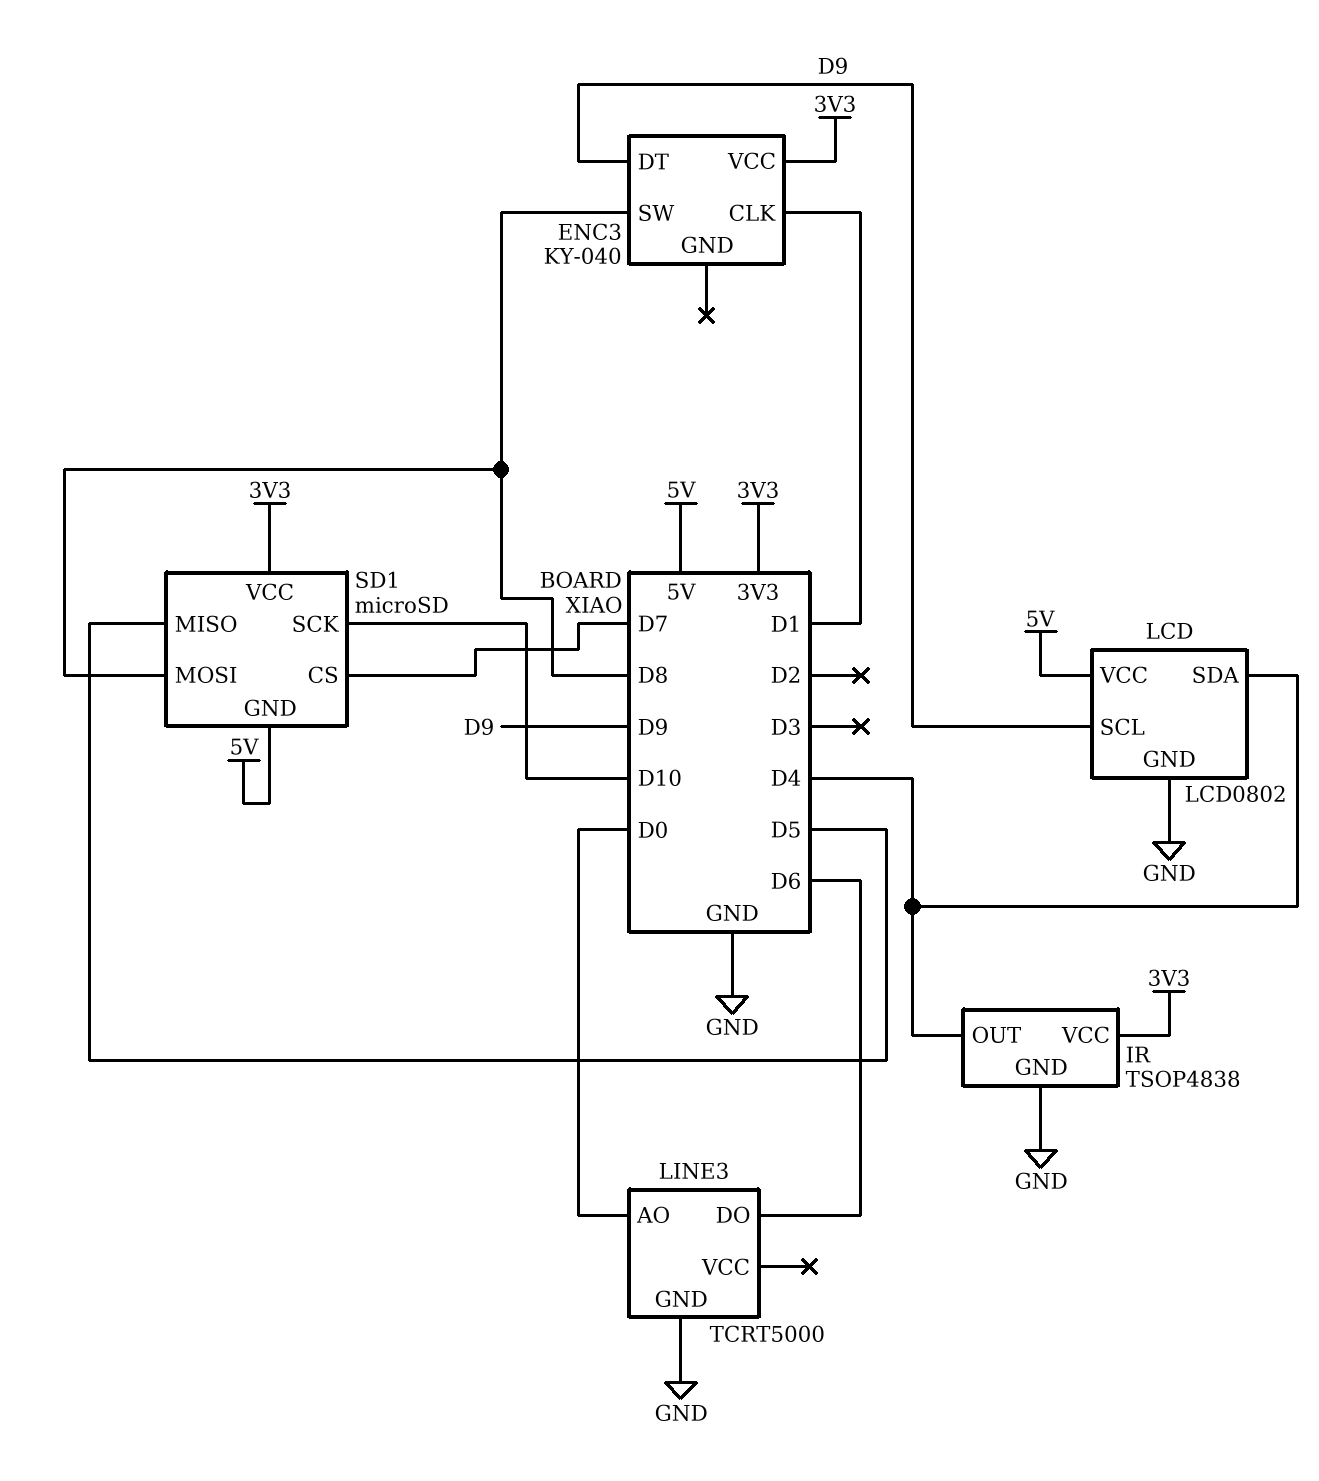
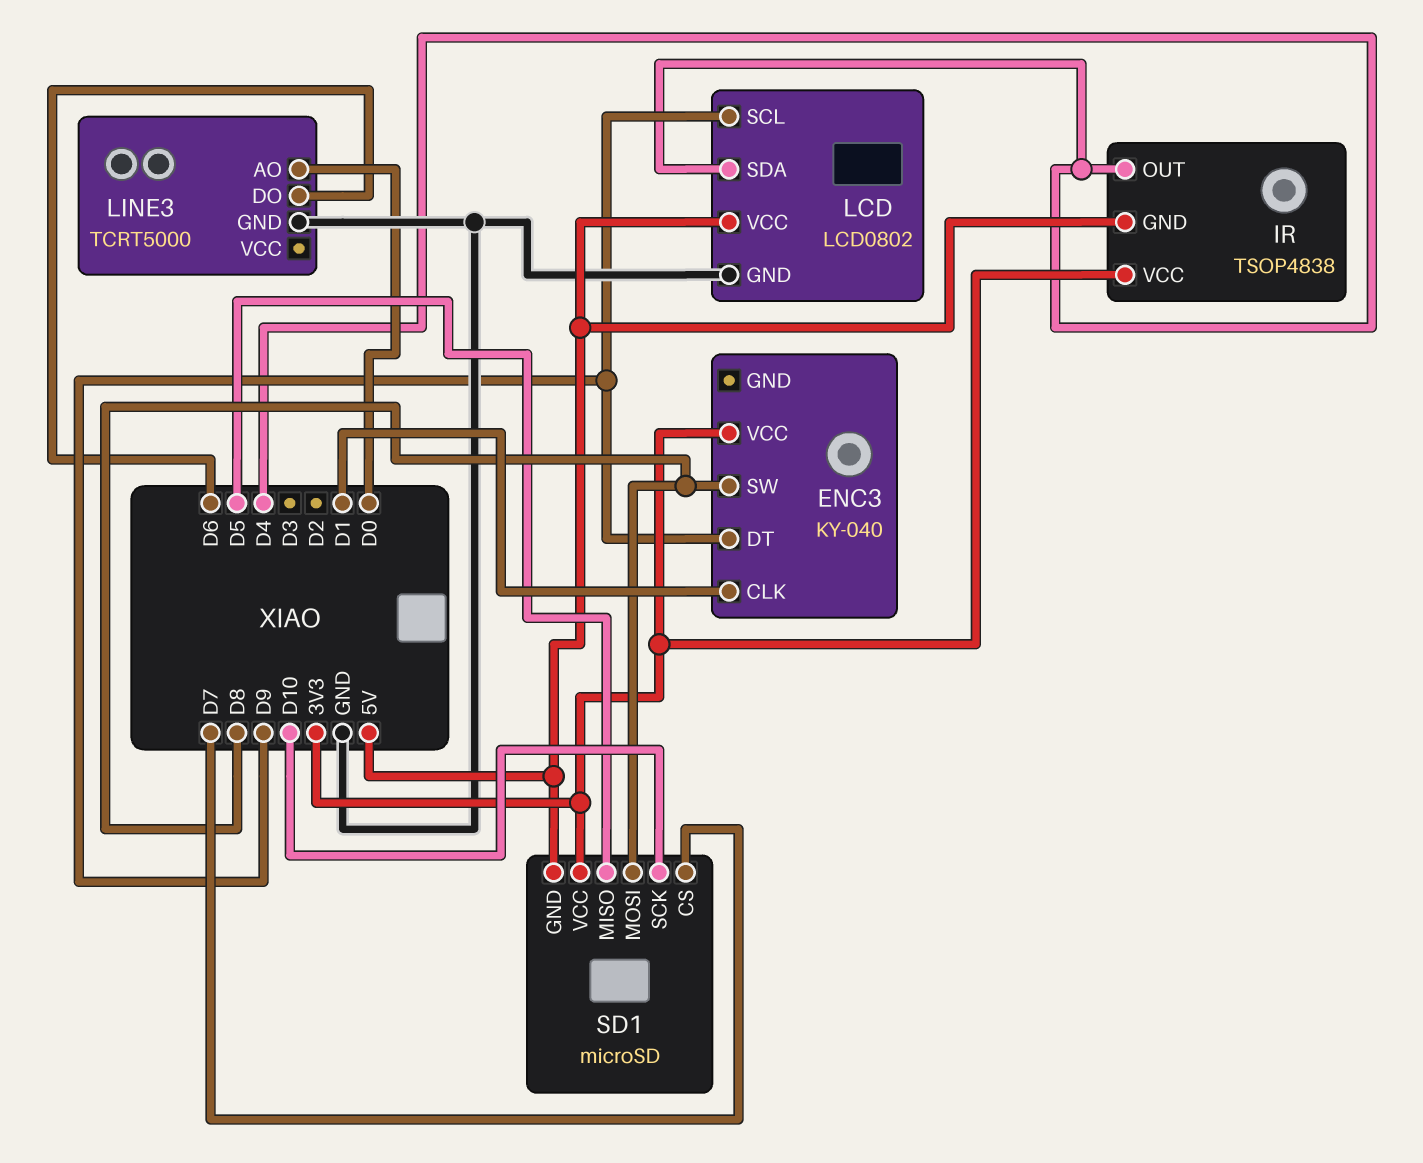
IR pin GND: GND -> 5V

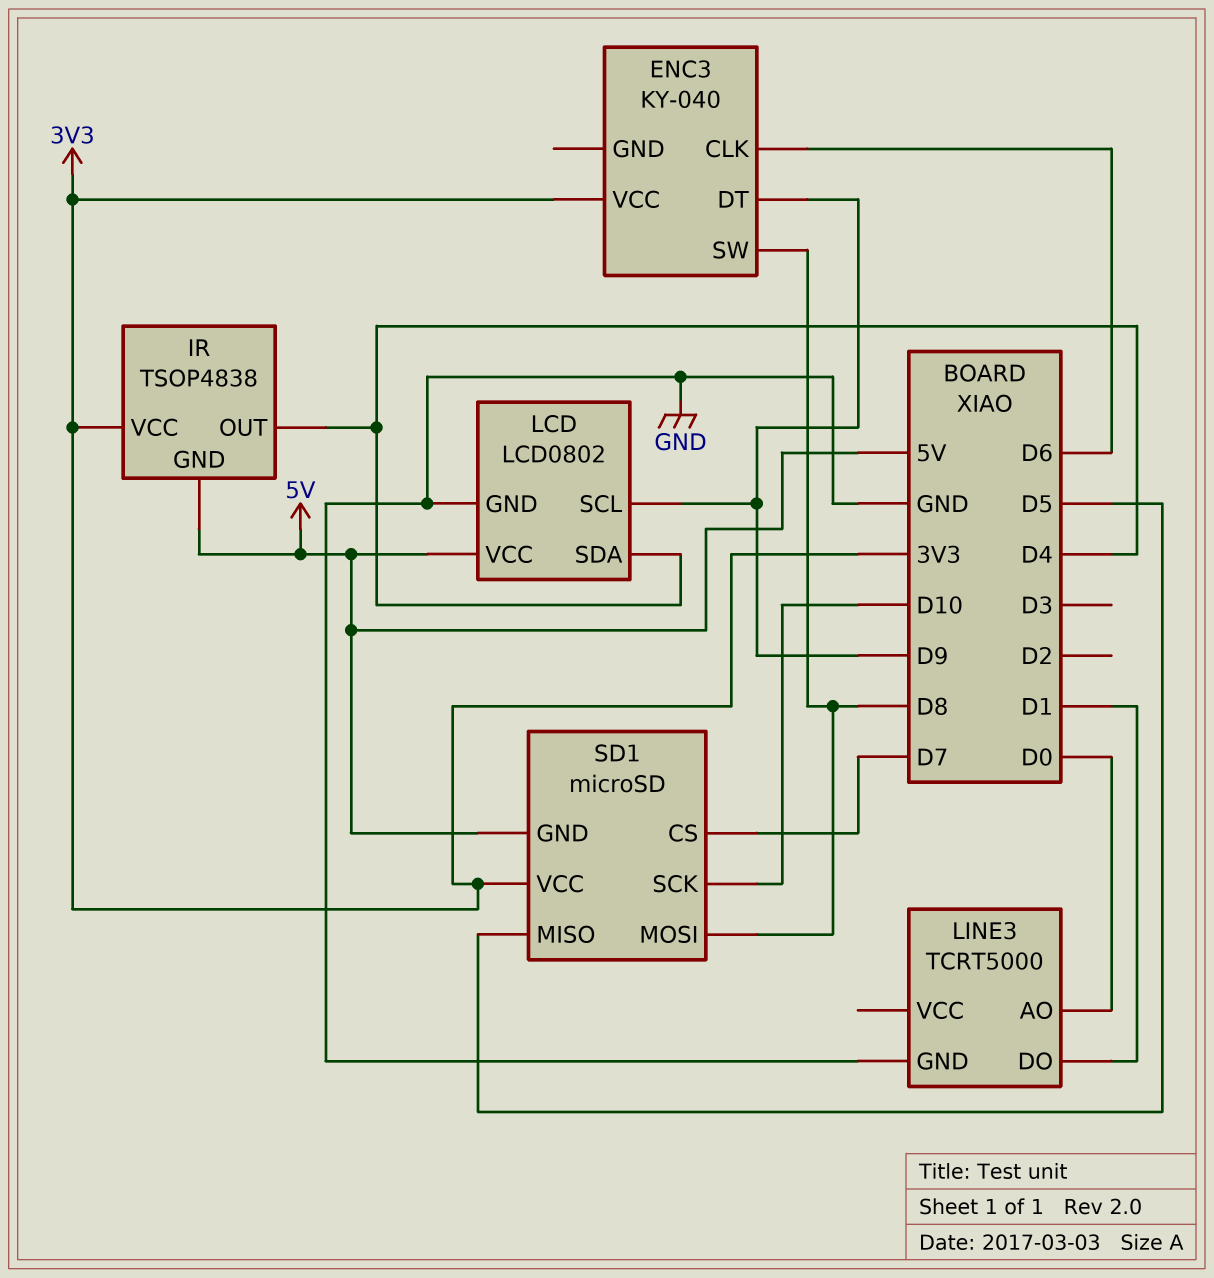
ENC3 pin CLK: D1 -> D6
LINE3 pin DO: D6 -> D1

